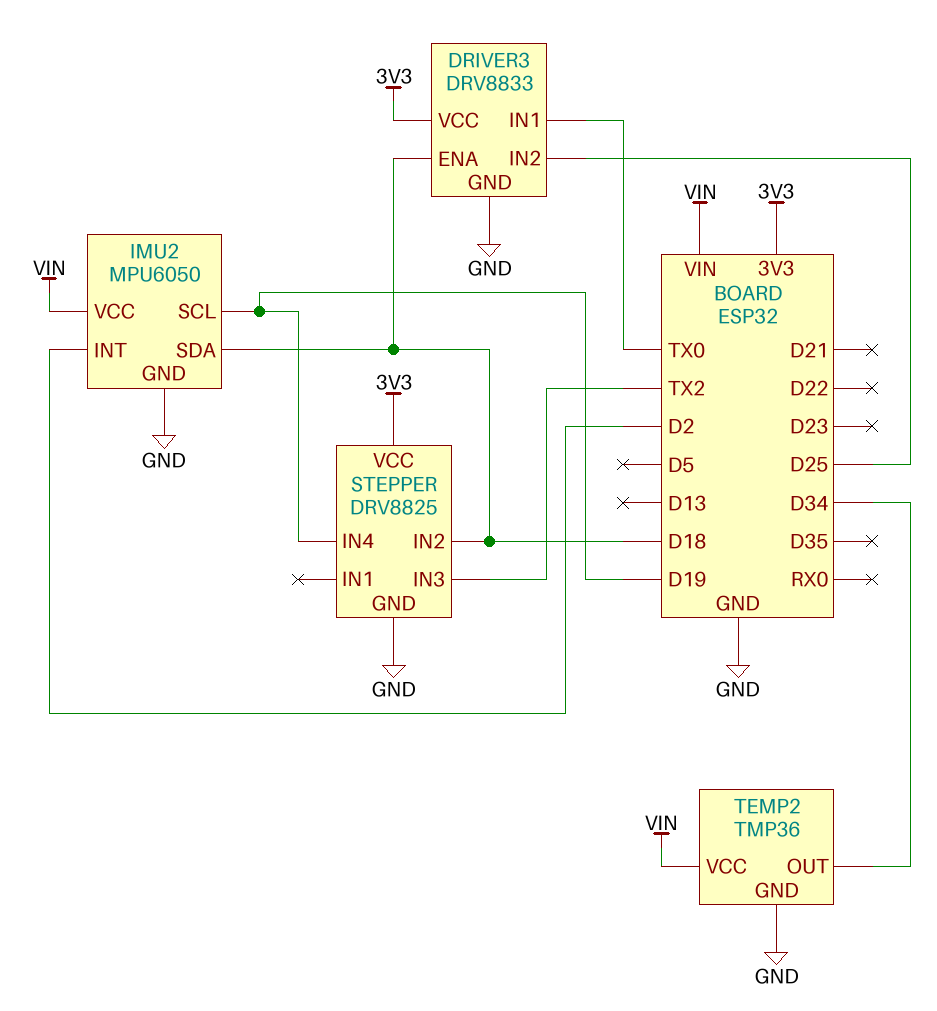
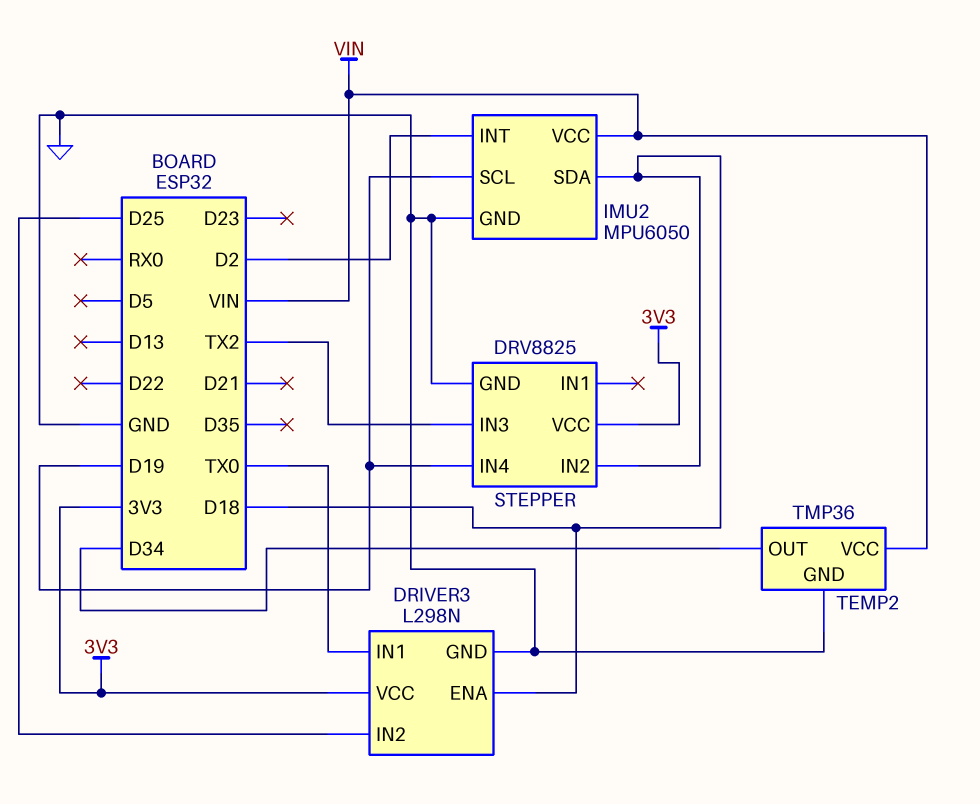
DRIVER3: DRV8833 -> L298N

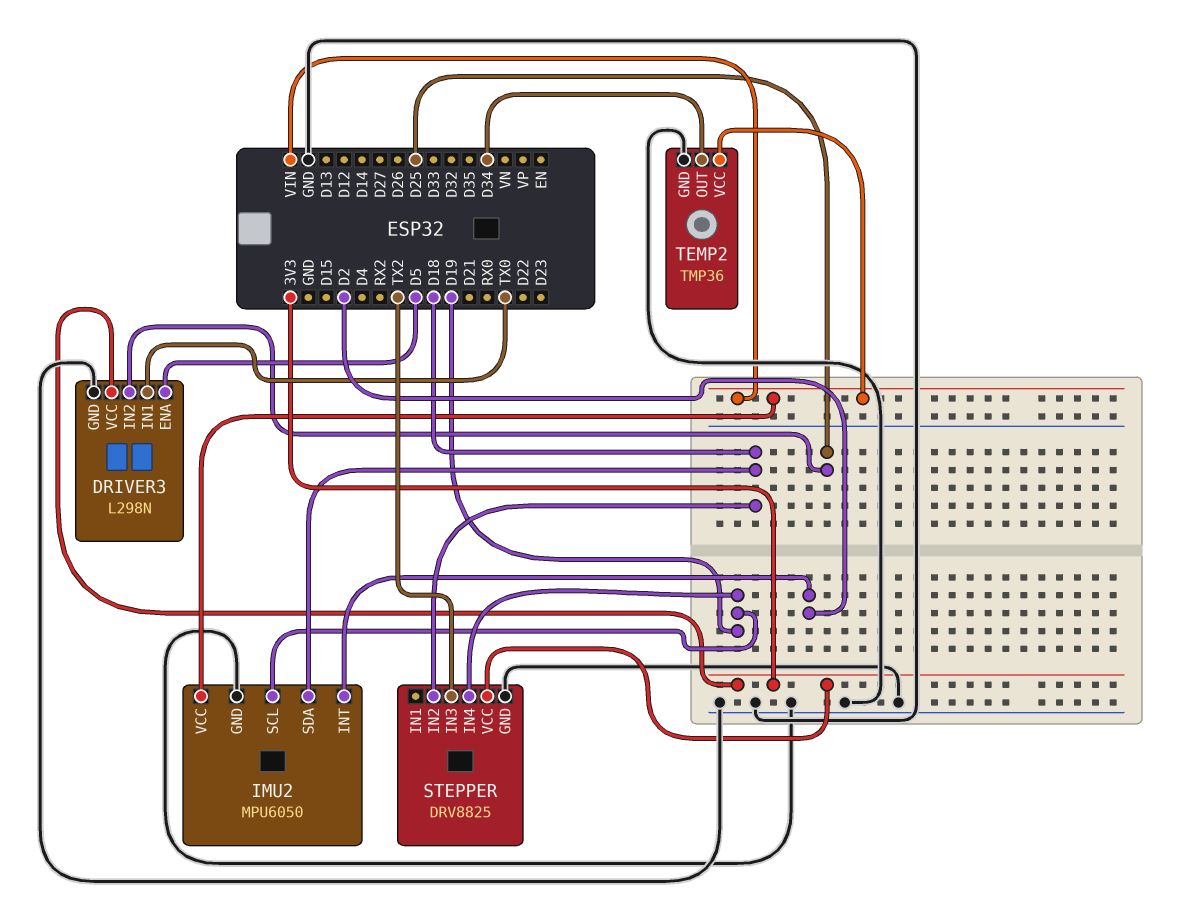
DRIVER3 pin ENA: D18 -> D5

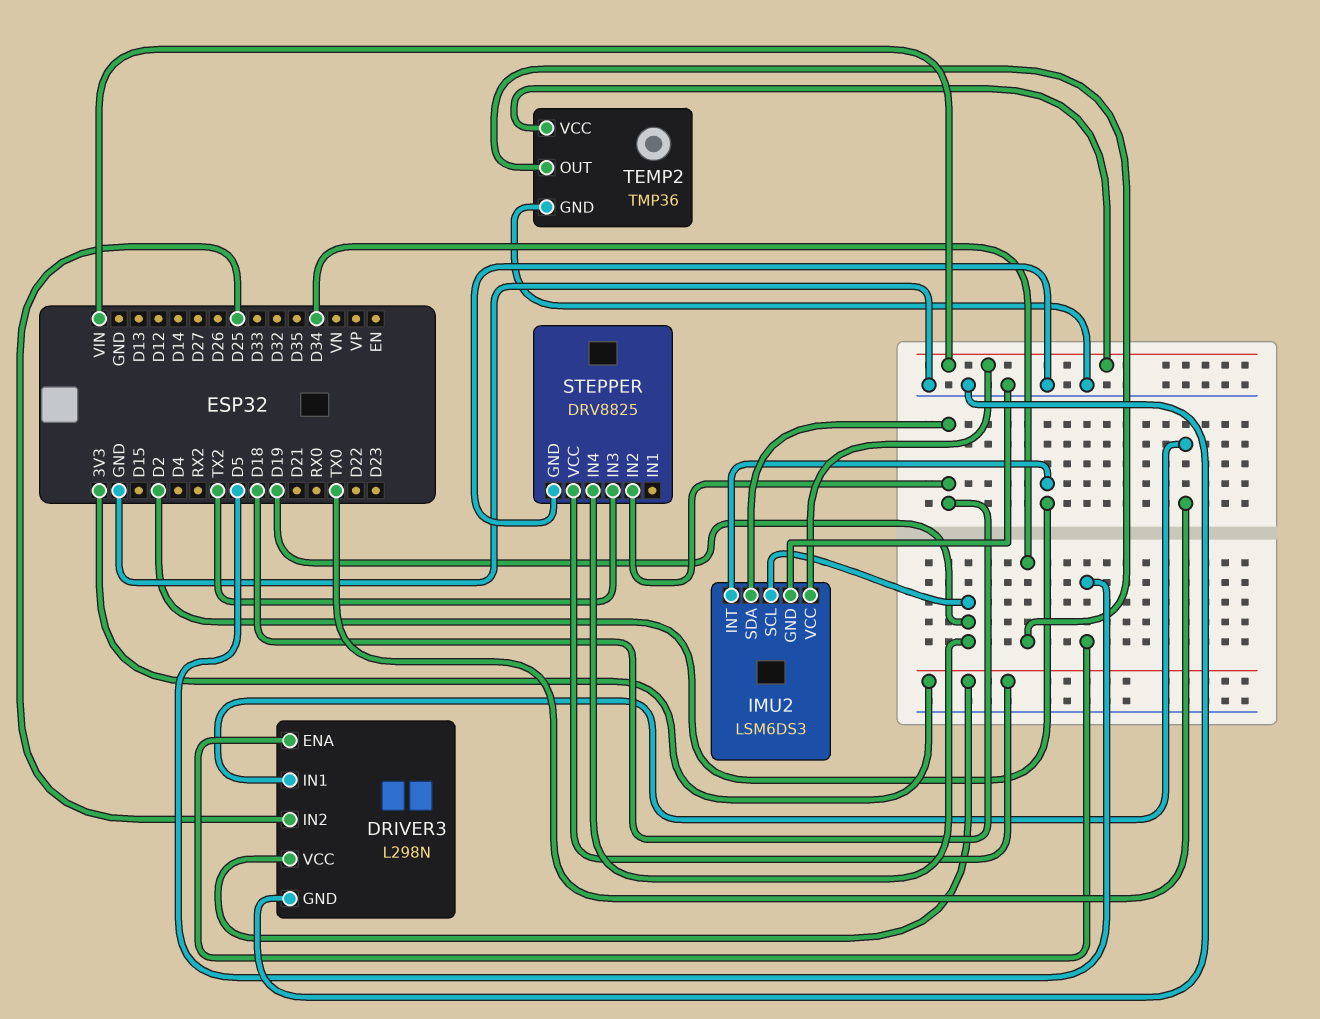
IMU2: MPU6050 -> LSM6DS3

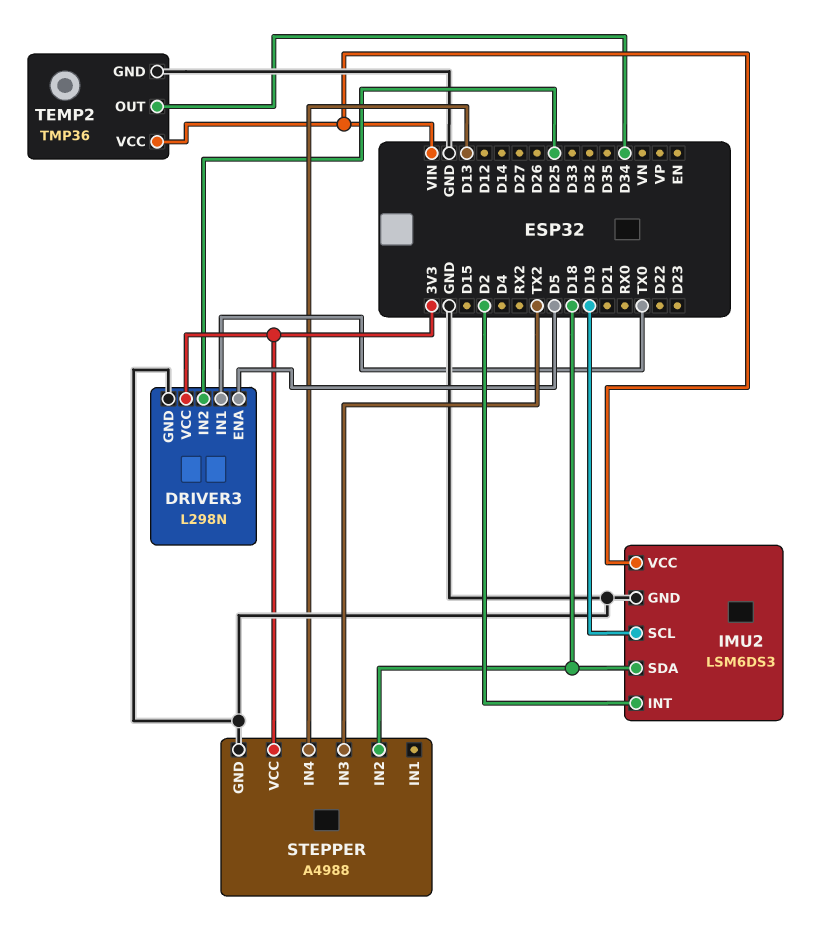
STEPPER: DRV8825 -> A4988
STEPPER pin IN4: D19 -> D13

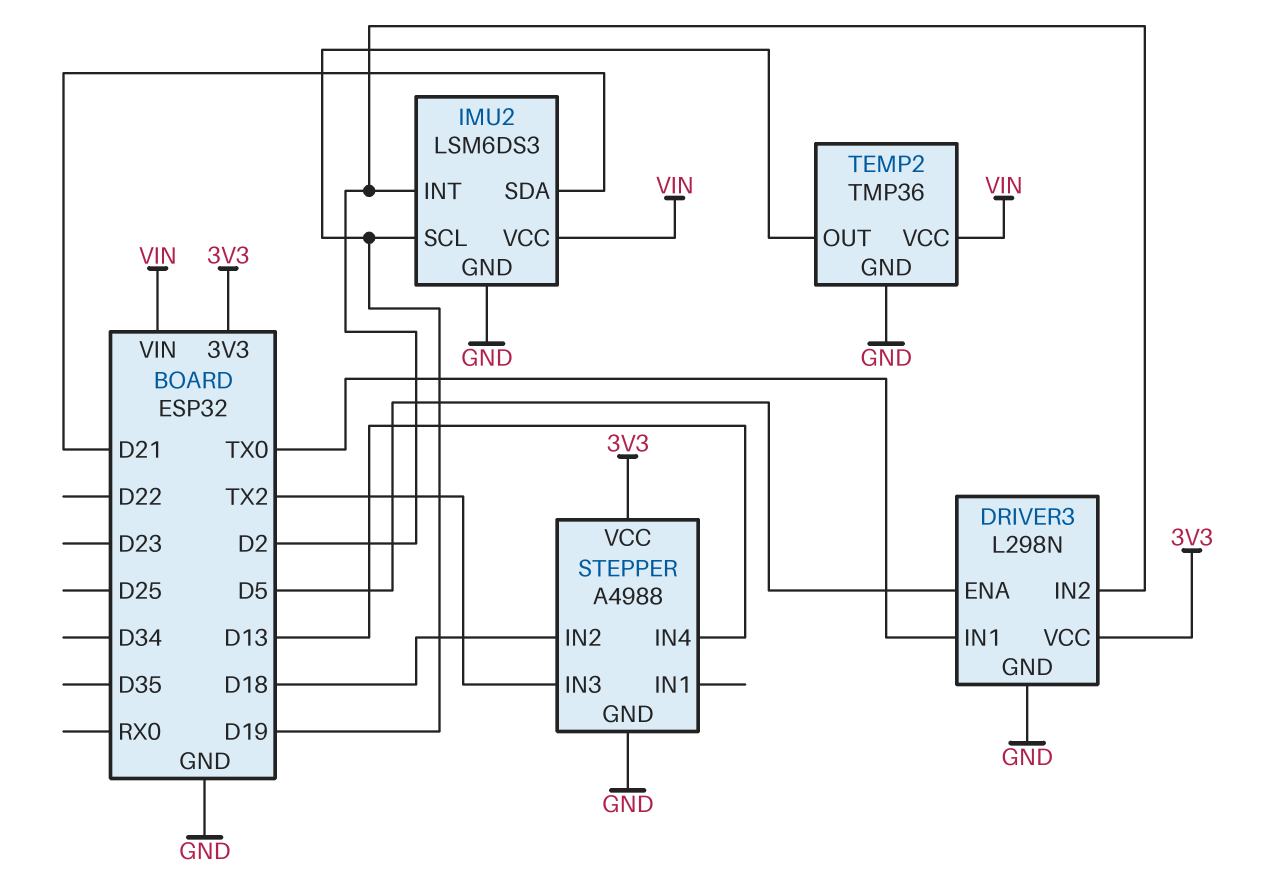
DRIVER3 pin IN2: D25 -> D2
IMU2 pin SDA: D18 -> D21
TEMP2 pin OUT: D34 -> D19

